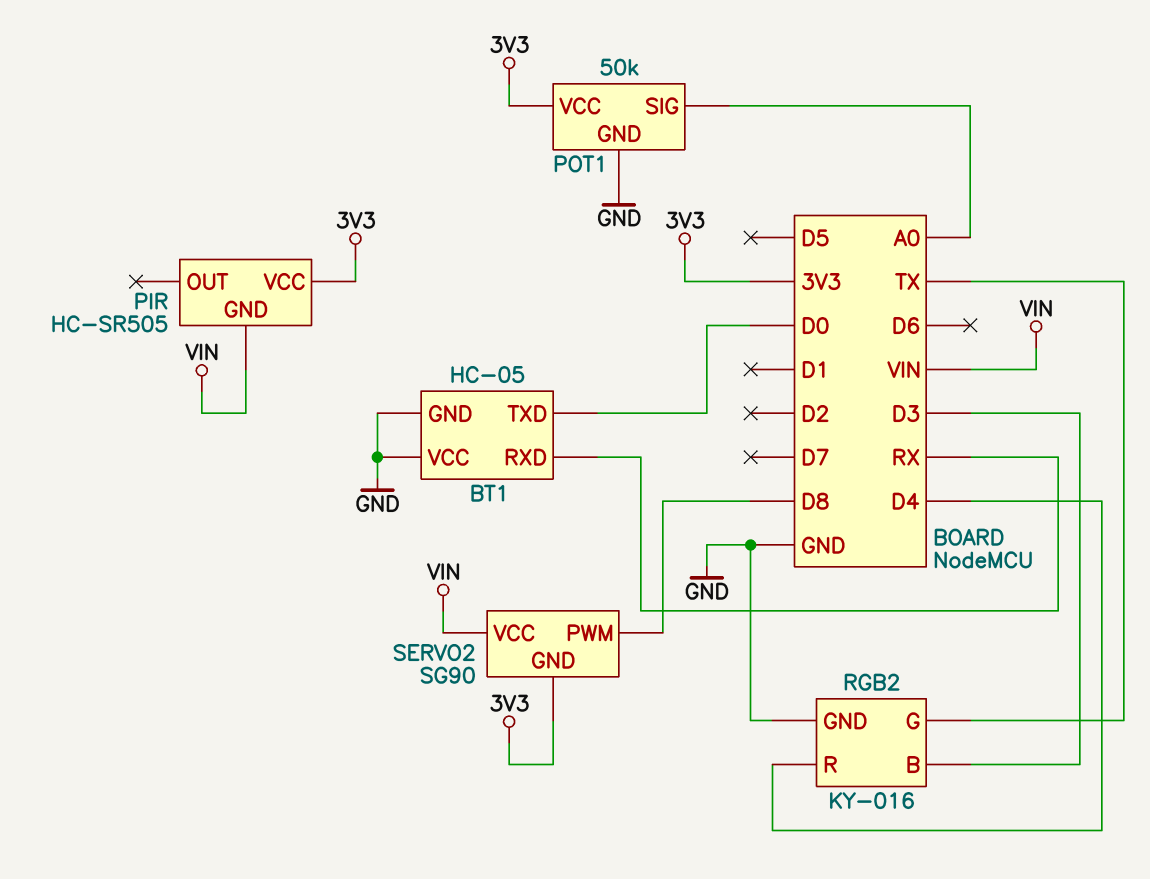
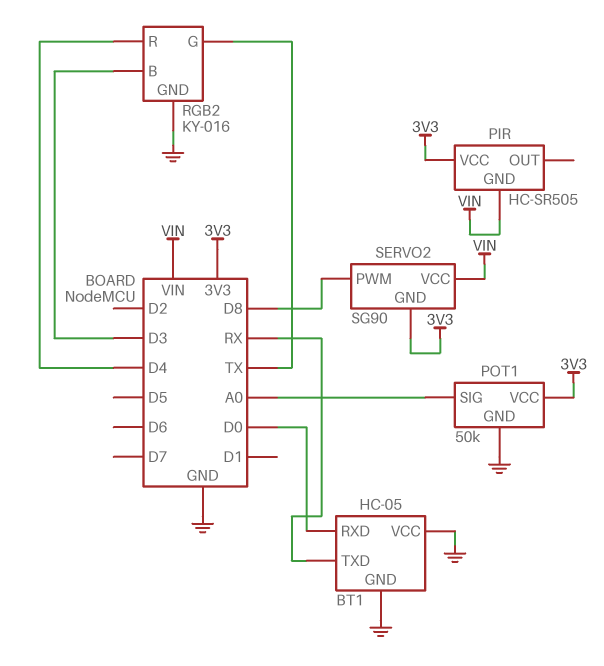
BT1 pin RXD: RX -> D0
BT1 pin TXD: D0 -> RX

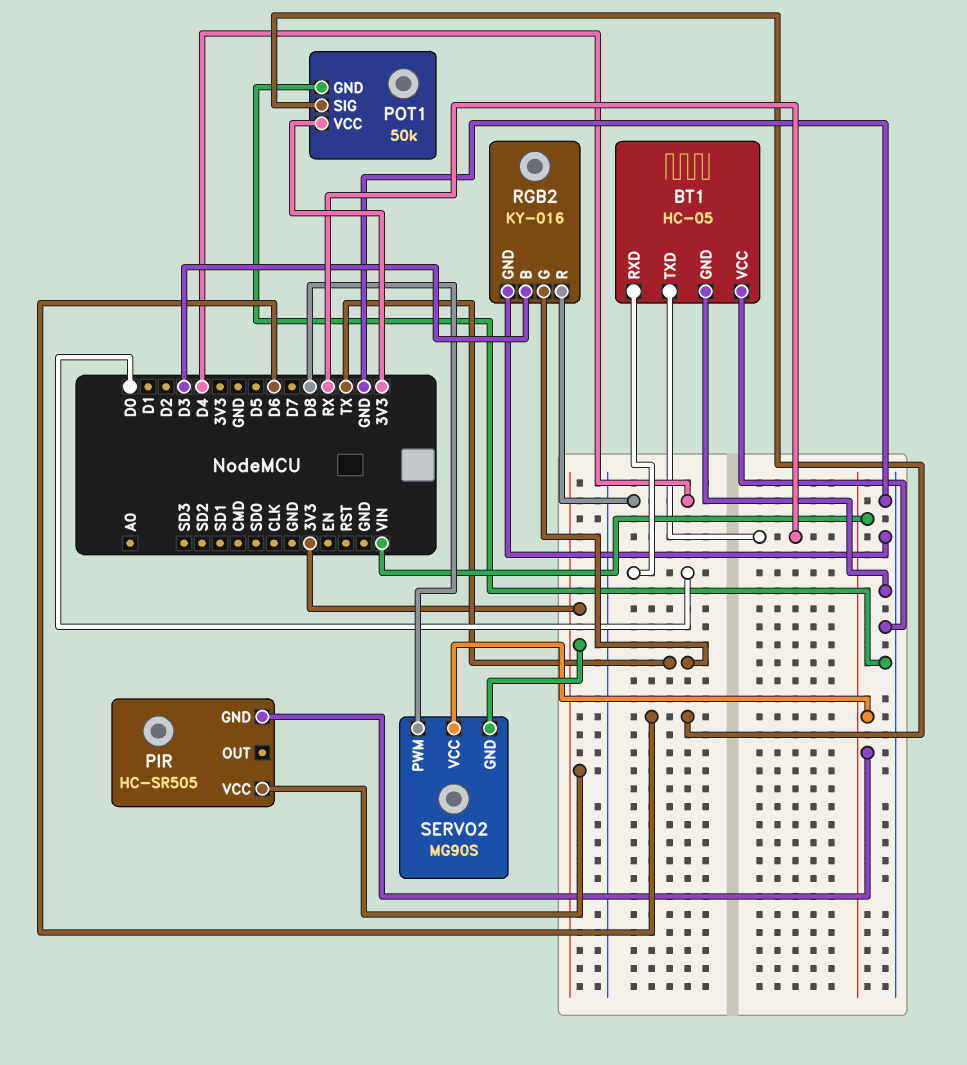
POT1 pin SIG: A0 -> D6
SERVO2: SG90 -> MG90S

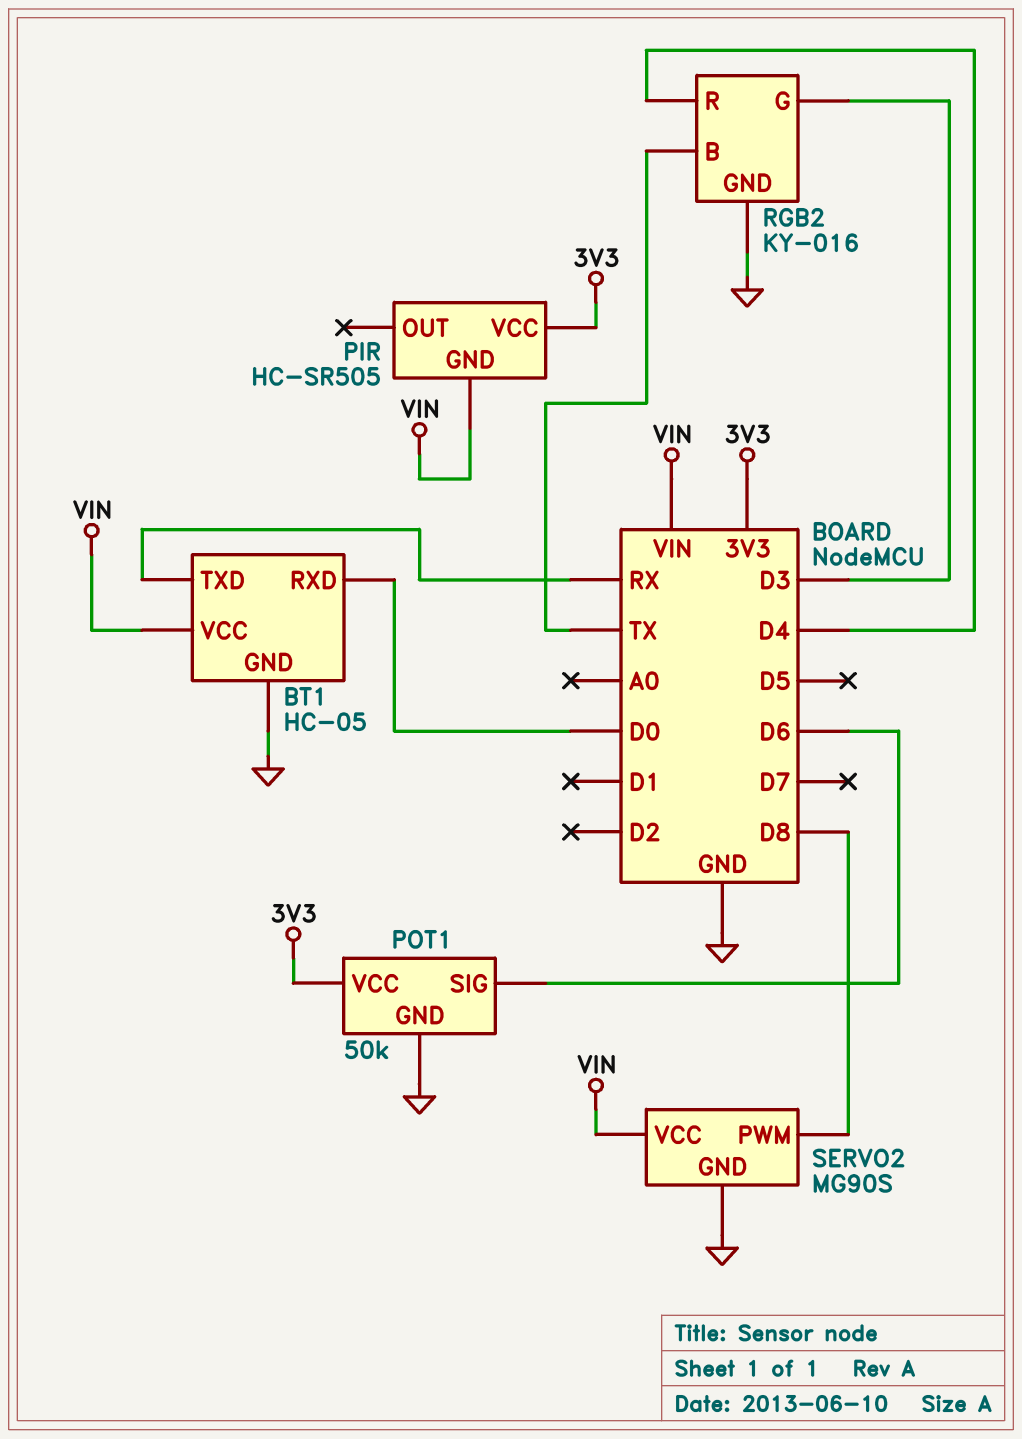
BT1 pin VCC: GND -> VIN
RGB2 pin B: D3 -> TX
RGB2 pin G: TX -> D3
SERVO2 pin GND: 3V3 -> GND

